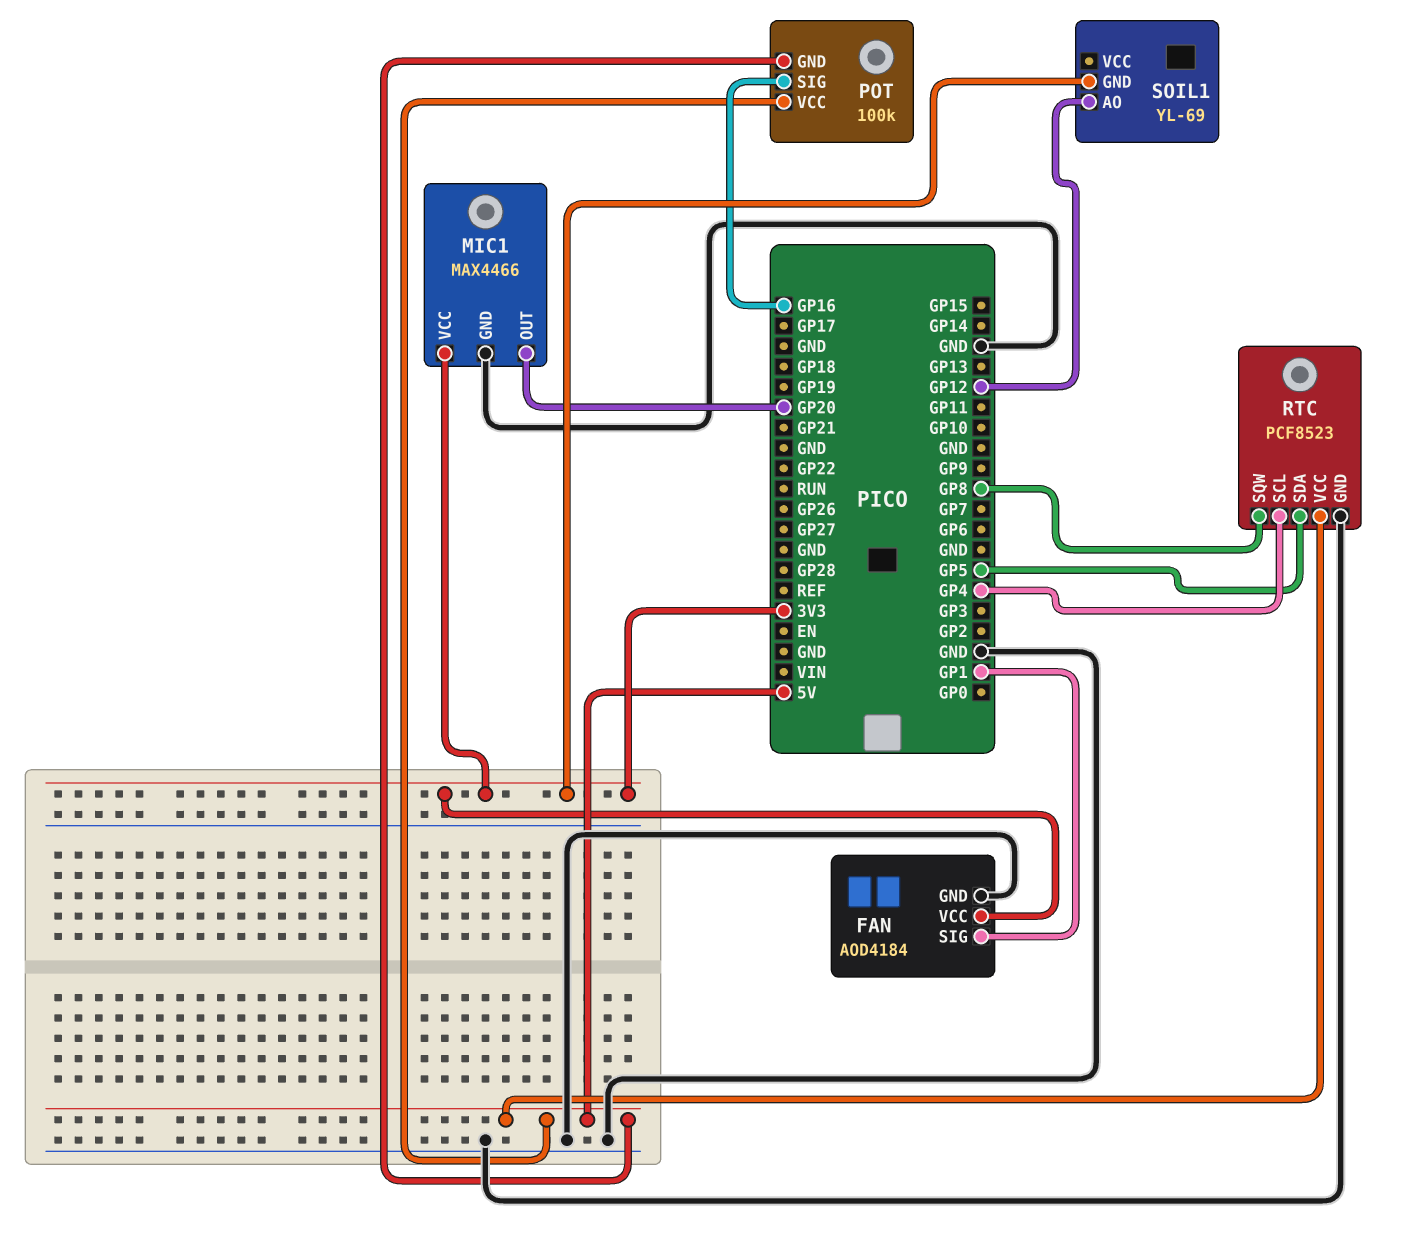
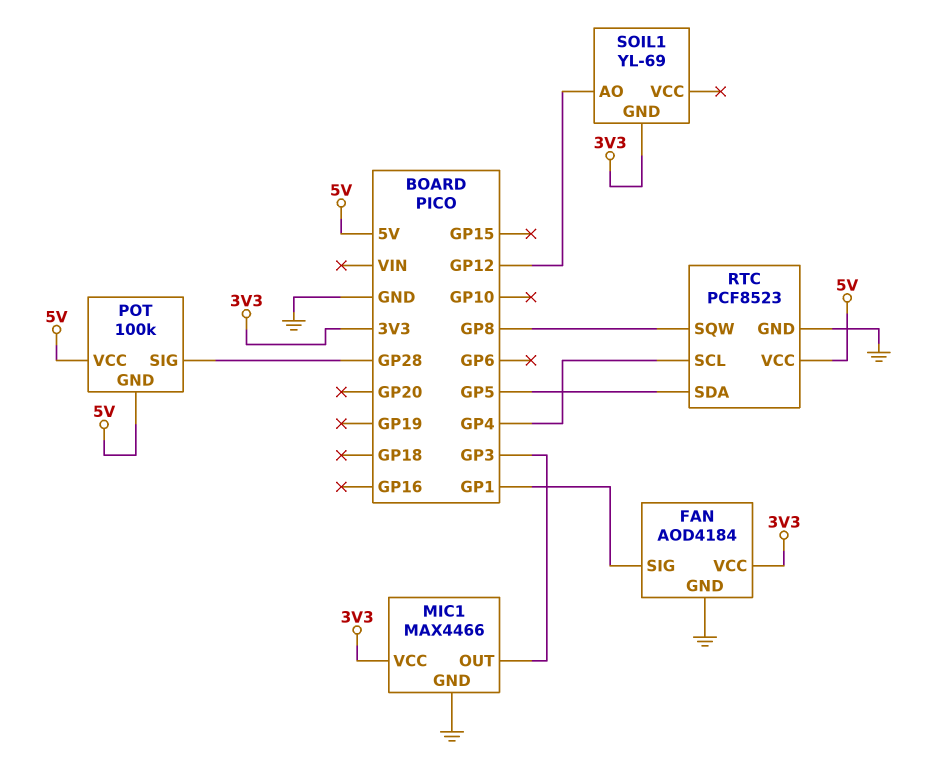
MIC1 pin OUT: GP20 -> GP3
POT pin SIG: GP16 -> GP28

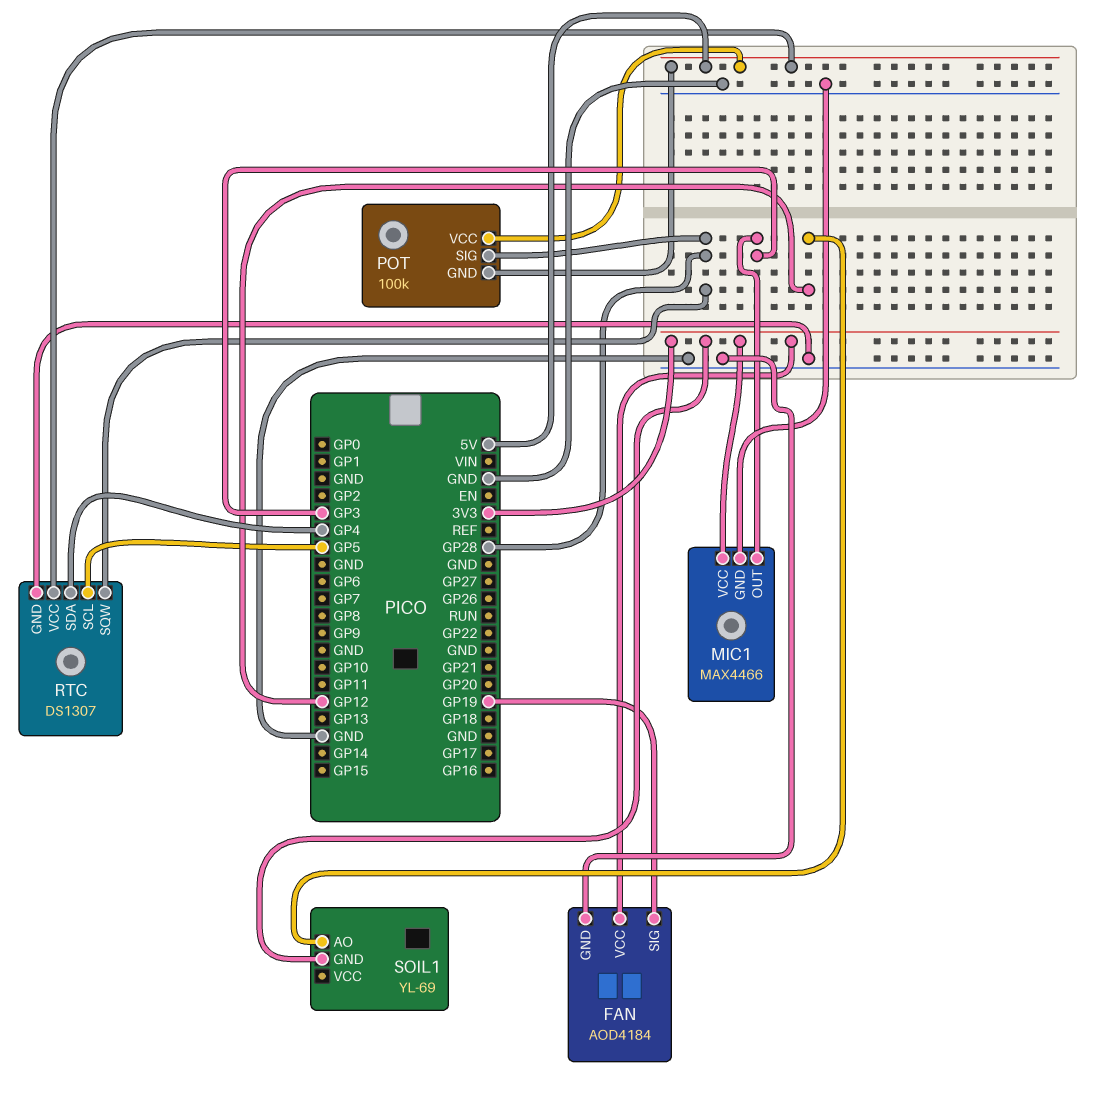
FAN pin SIG: GP1 -> GP19
RTC: PCF8523 -> DS1307
RTC pin SCL: GP4 -> GP5
RTC pin SDA: GP5 -> GP4
RTC pin SQW: GP8 -> GP28

